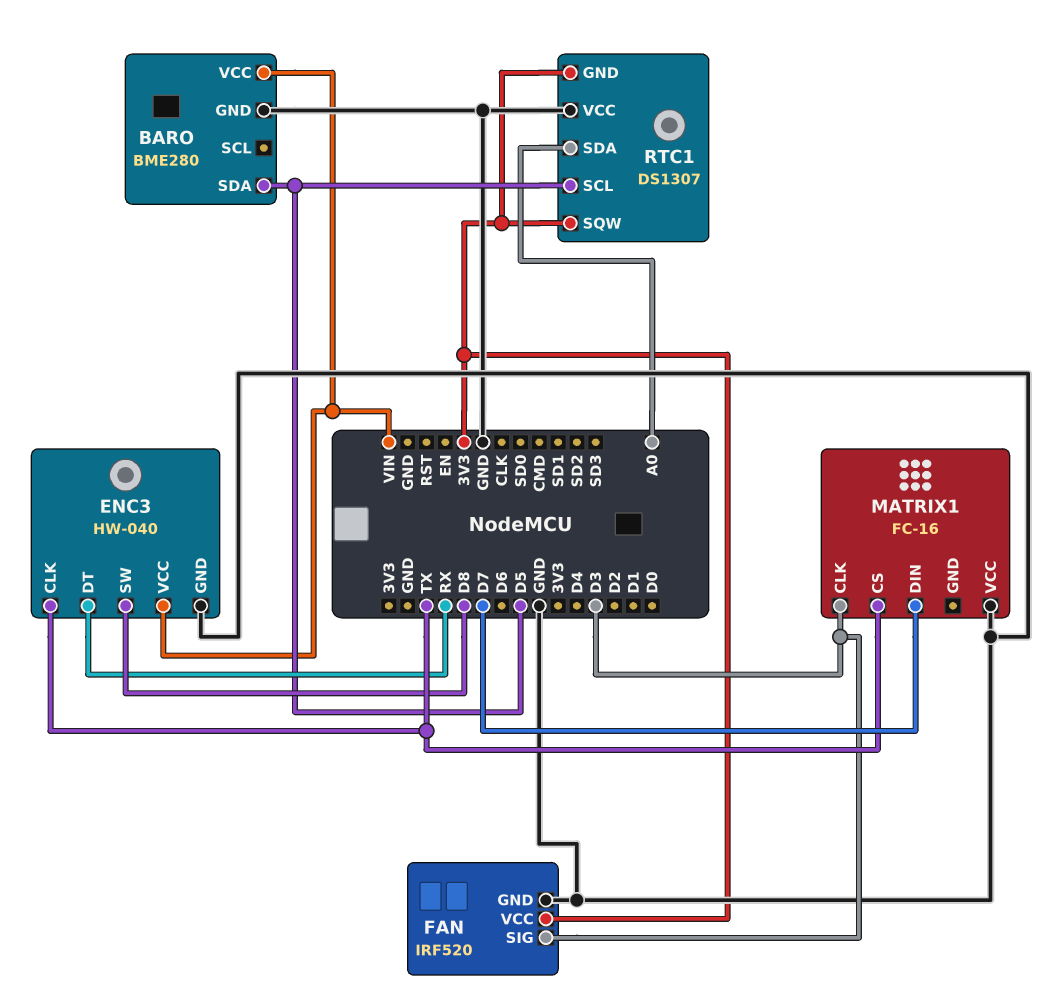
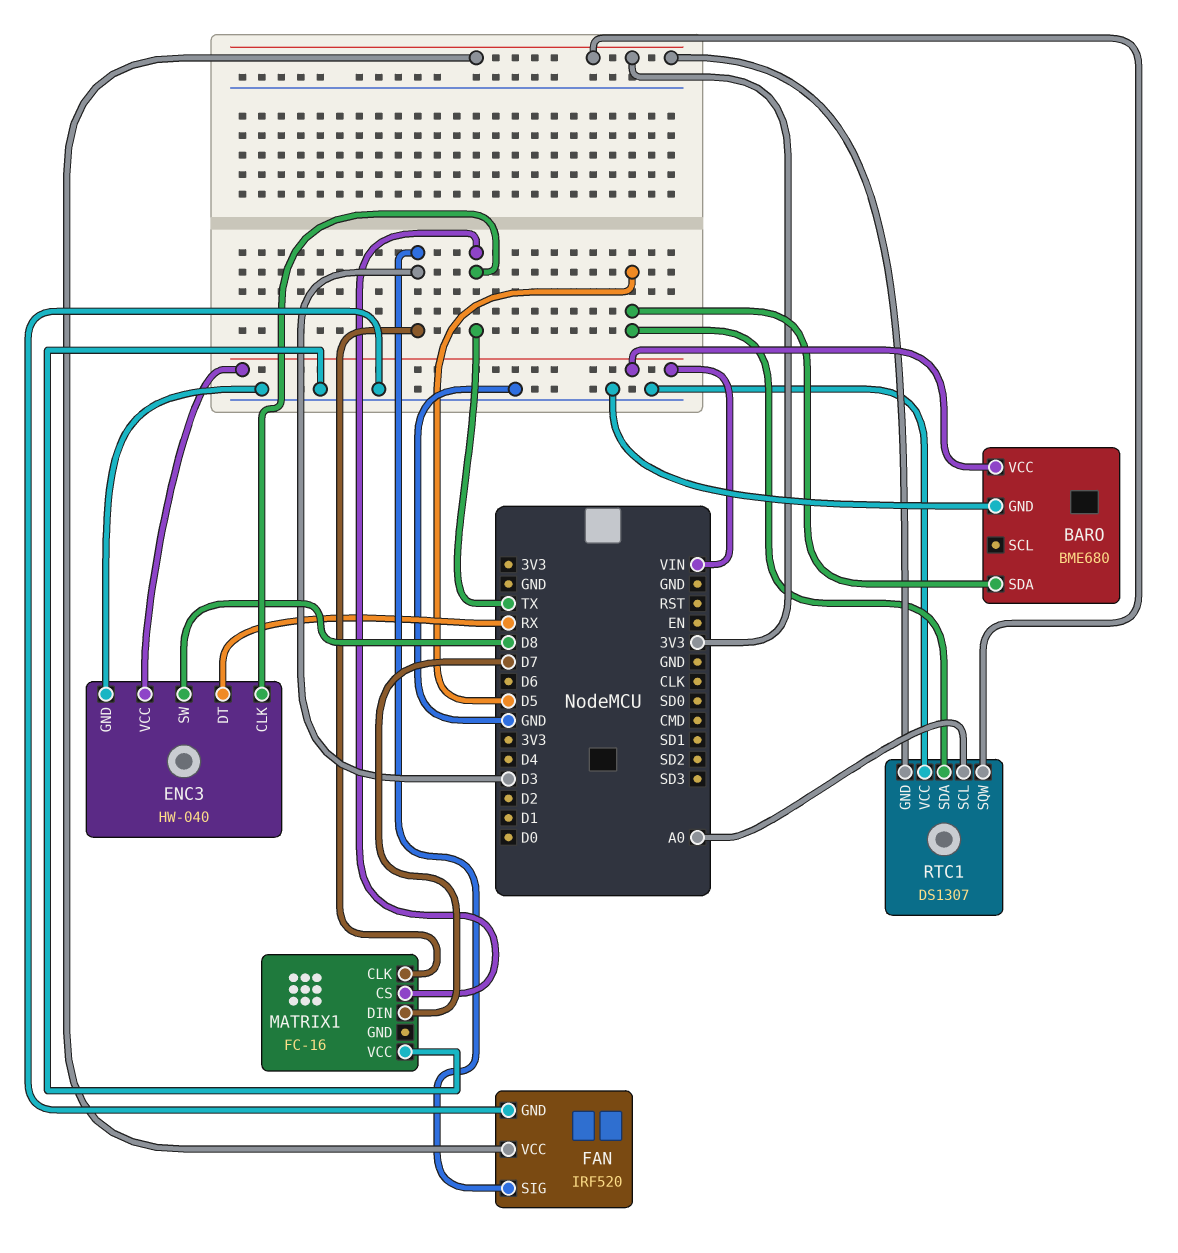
BARO: BME280 -> BME680
RTC1 pin SCL: D5 -> A0
RTC1 pin SDA: A0 -> D5

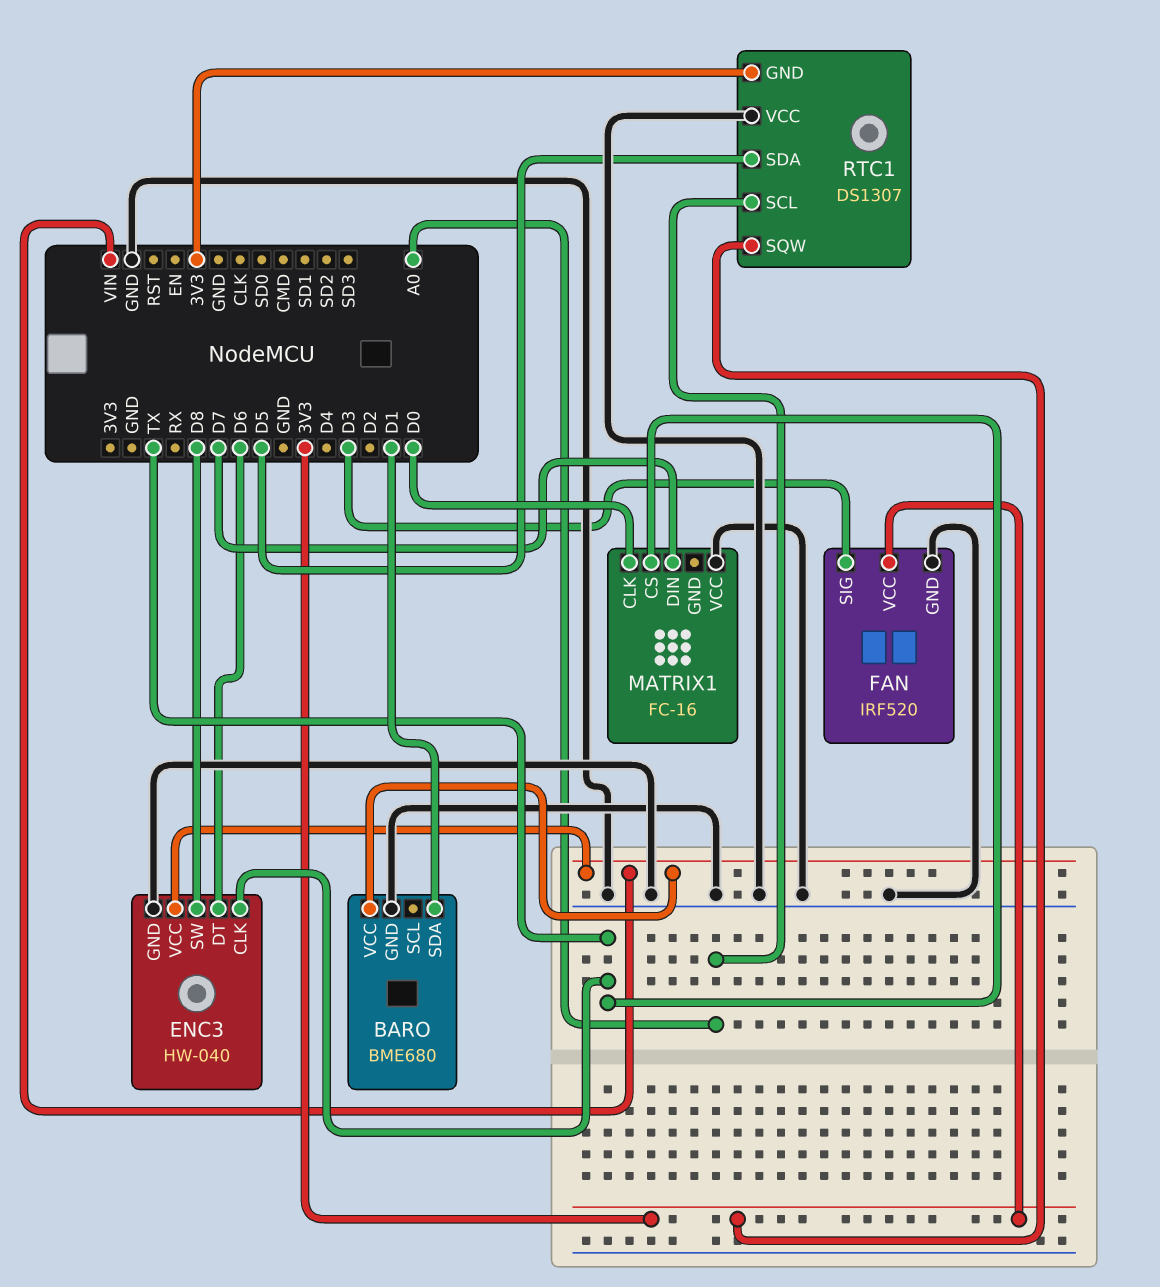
BARO pin SDA: D5 -> D1
ENC3 pin DT: RX -> D6
MATRIX1 pin CLK: D3 -> D0

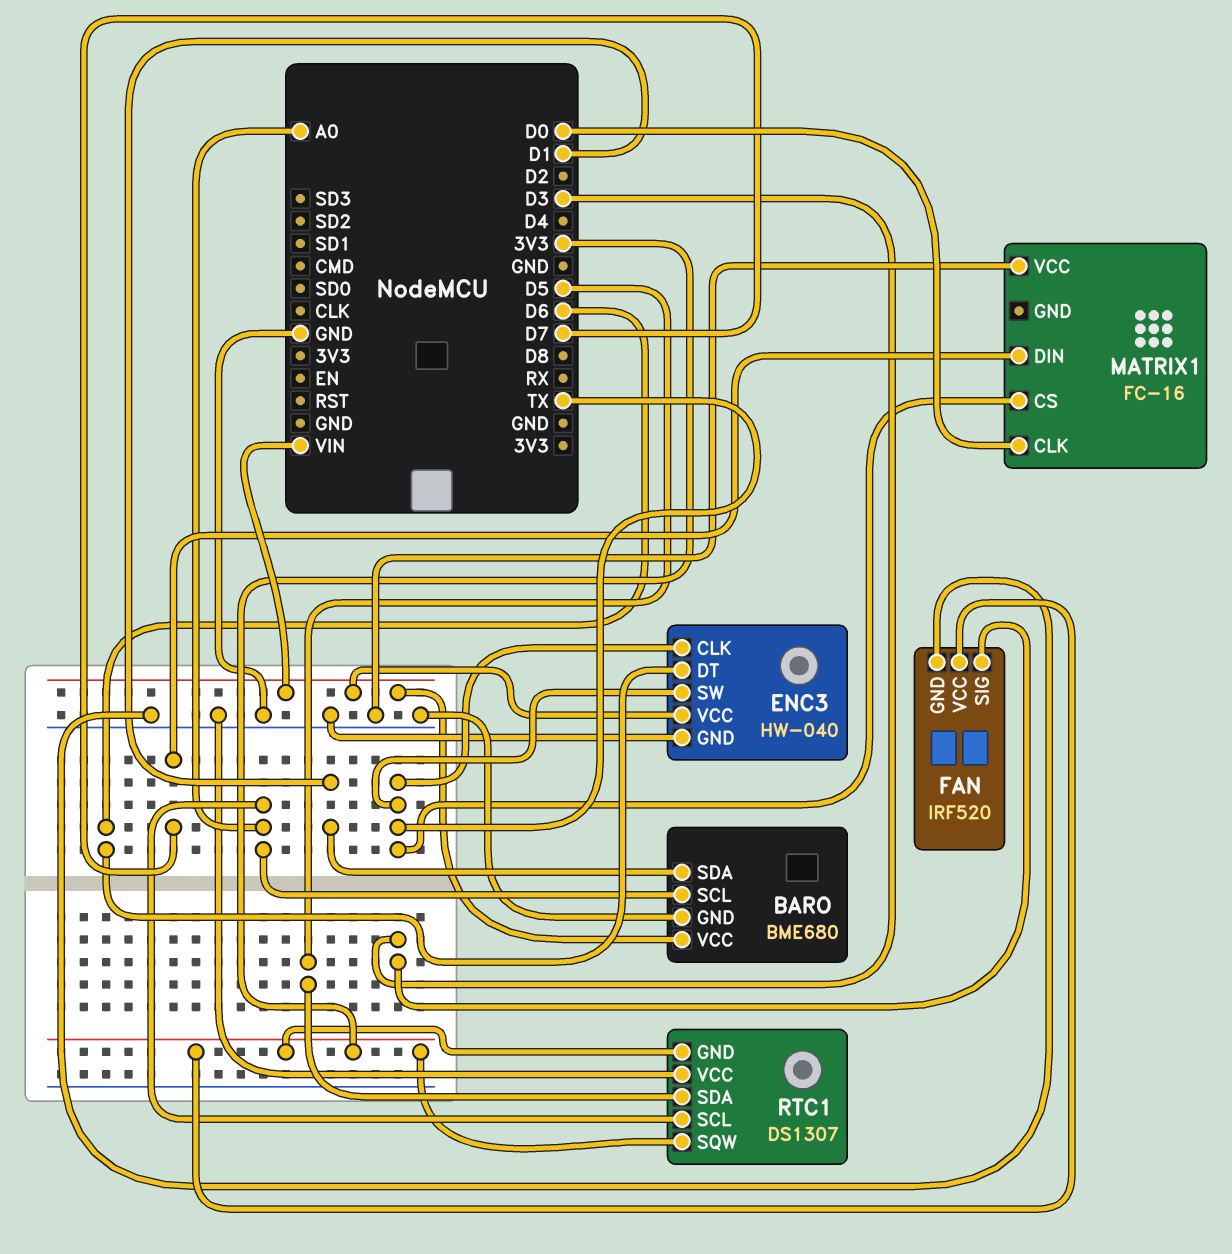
BARO pin SCL: none -> A0
ENC3 pin SW: D8 -> TX

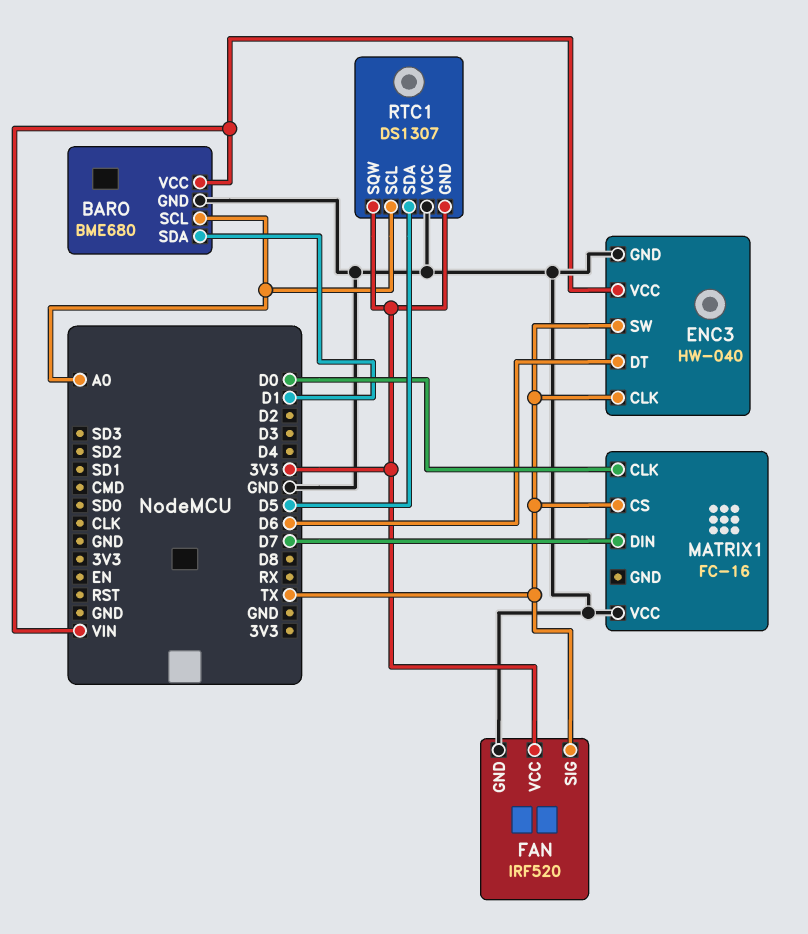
FAN pin SIG: D3 -> TX

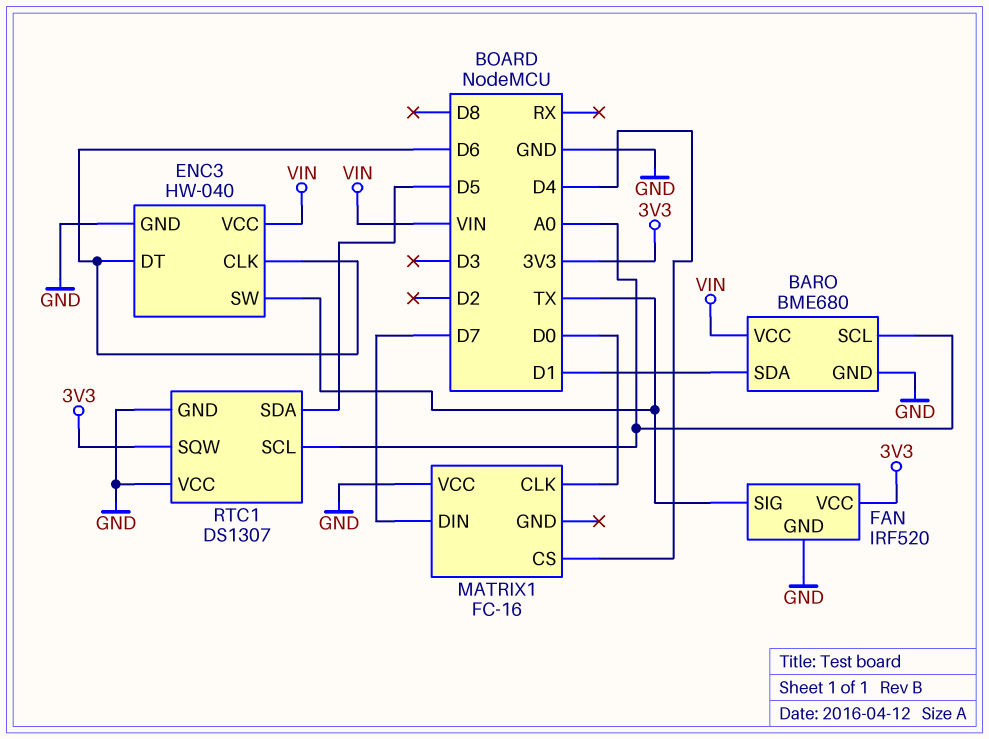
ENC3 pin CLK: TX -> D6
MATRIX1 pin CS: TX -> D4
RTC1 pin GND: 3V3 -> GND

